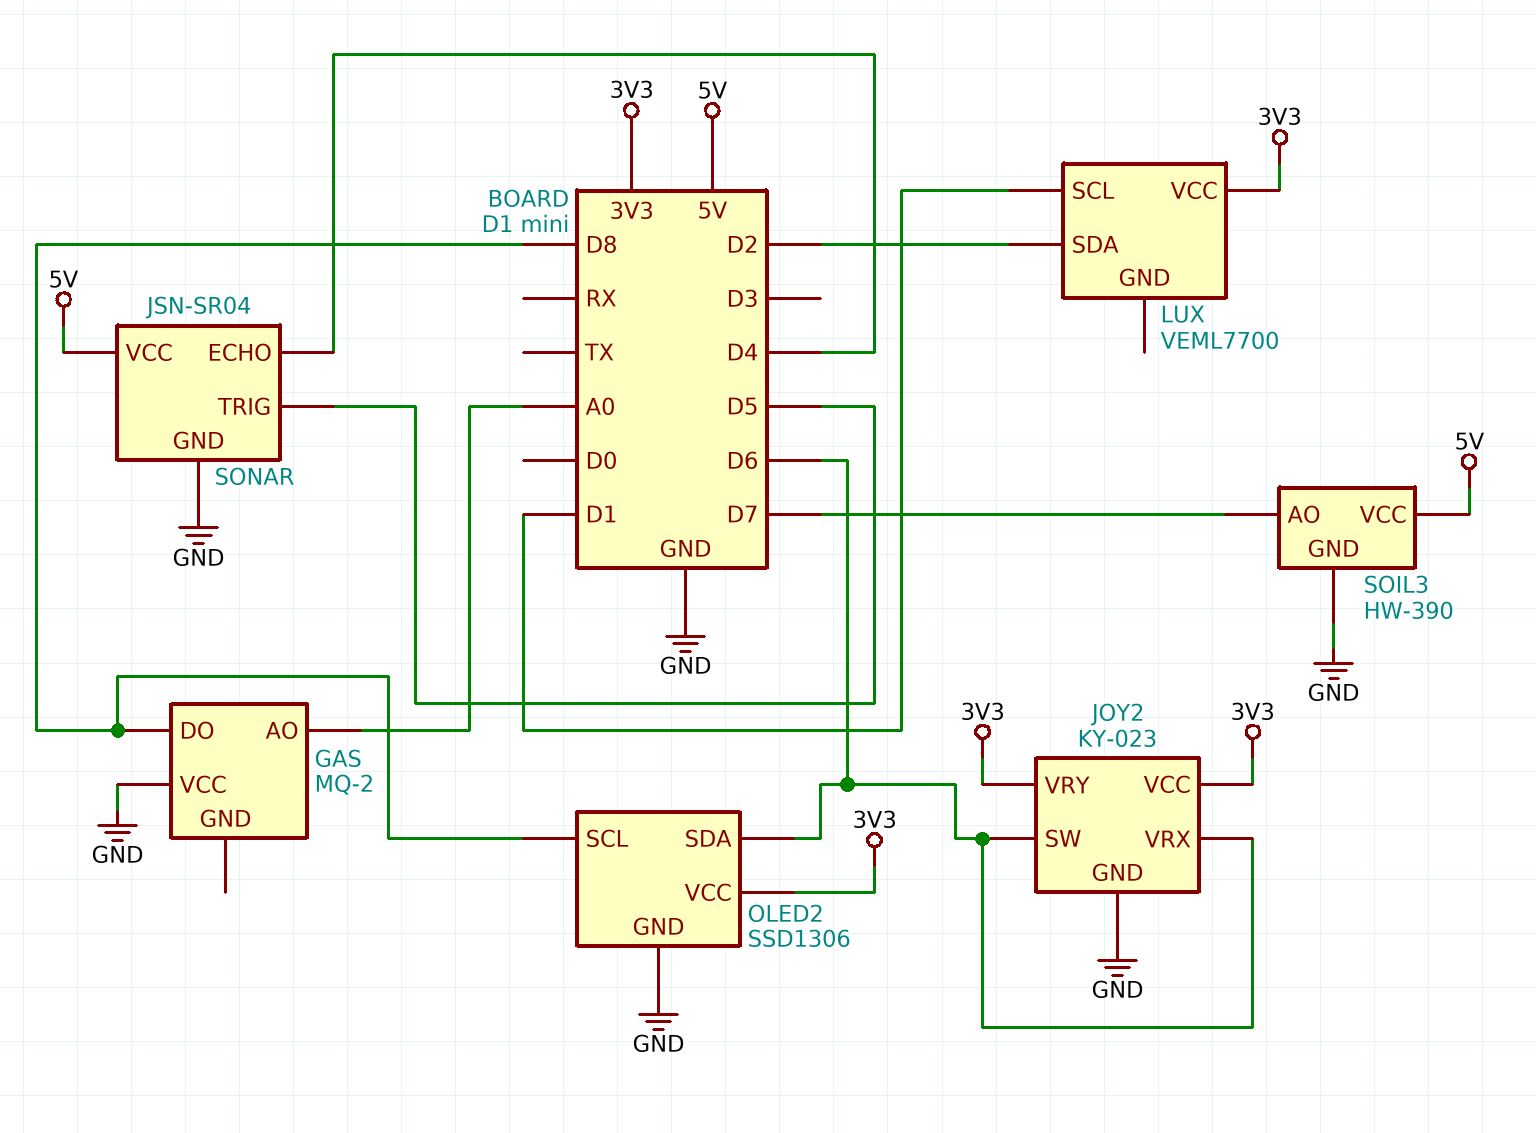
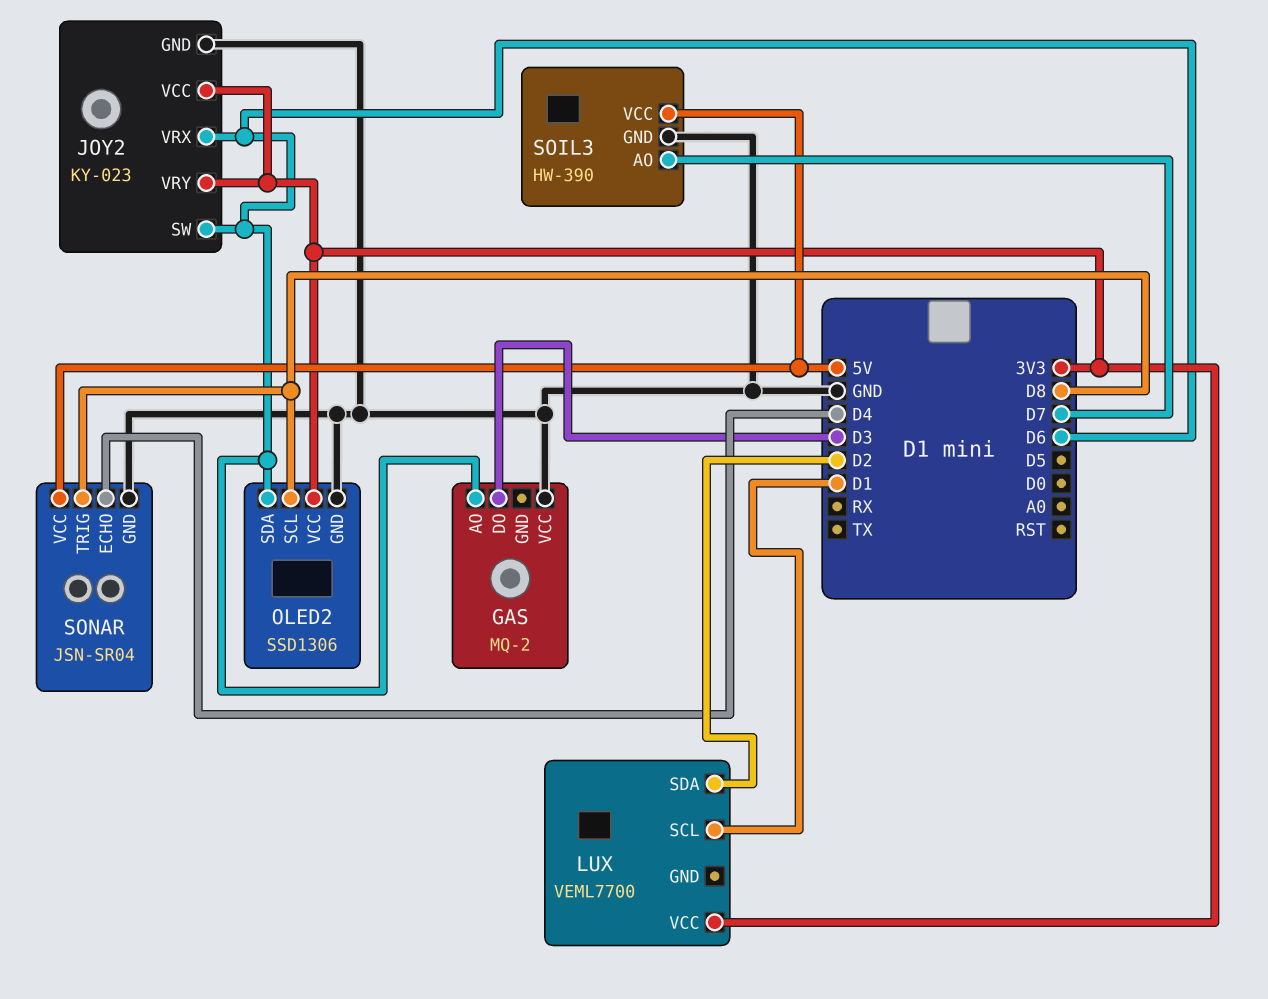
GAS pin AO: A0 -> D6
GAS pin DO: D8 -> D3
SONAR pin TRIG: D5 -> D8

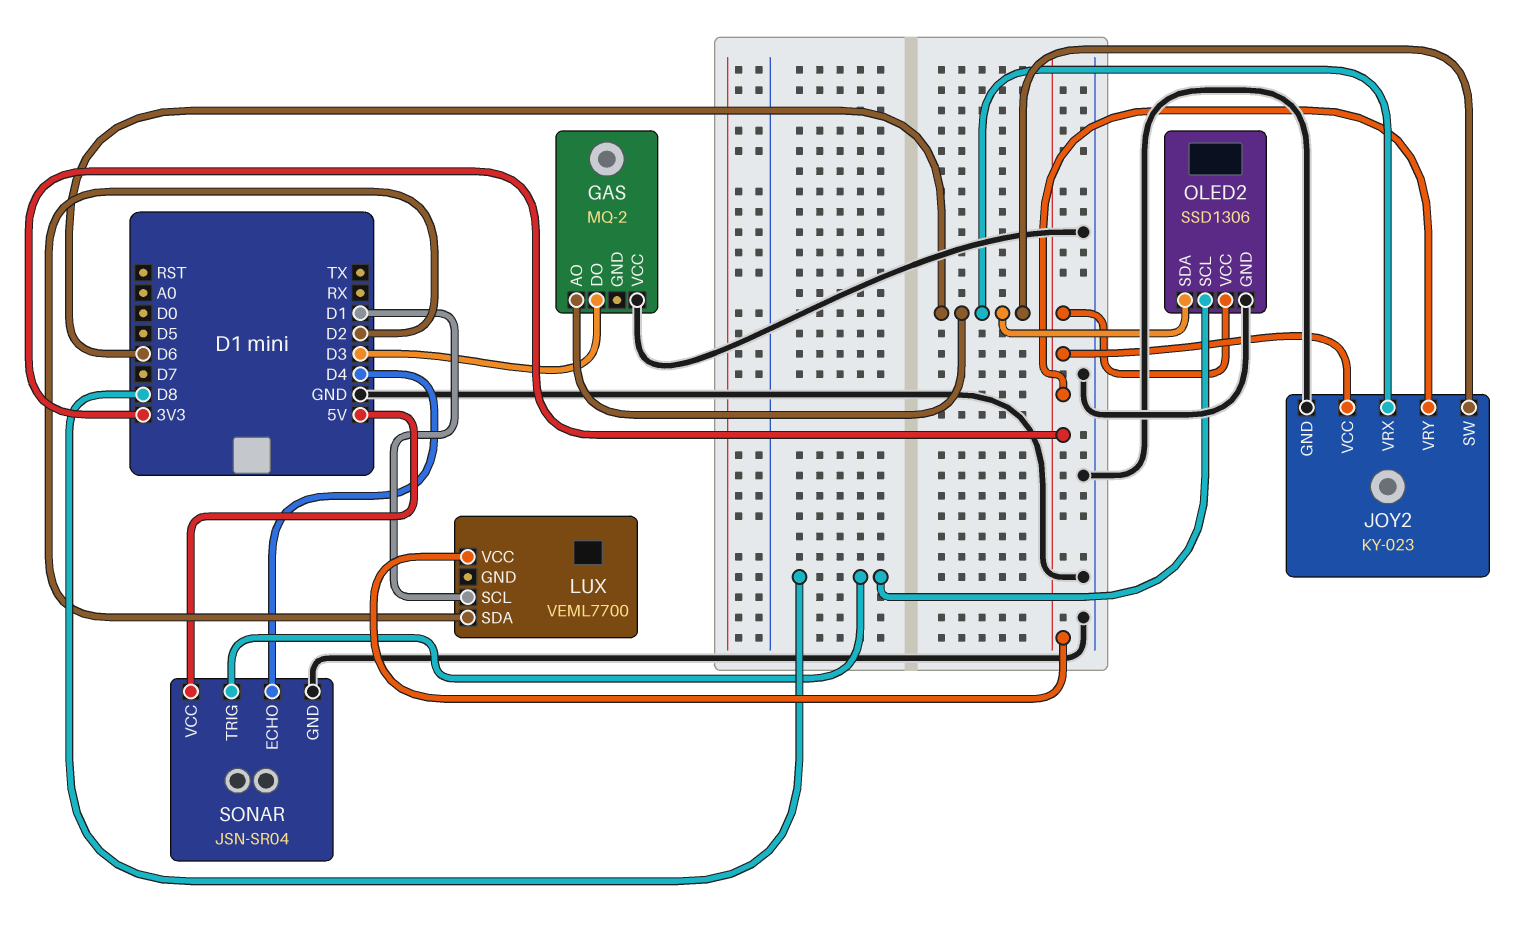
SOIL3: HW-390 -> none
SOIL3 pin AO: D7 -> none
SOIL3 pin GND: GND -> none
SOIL3 pin VCC: 5V -> none

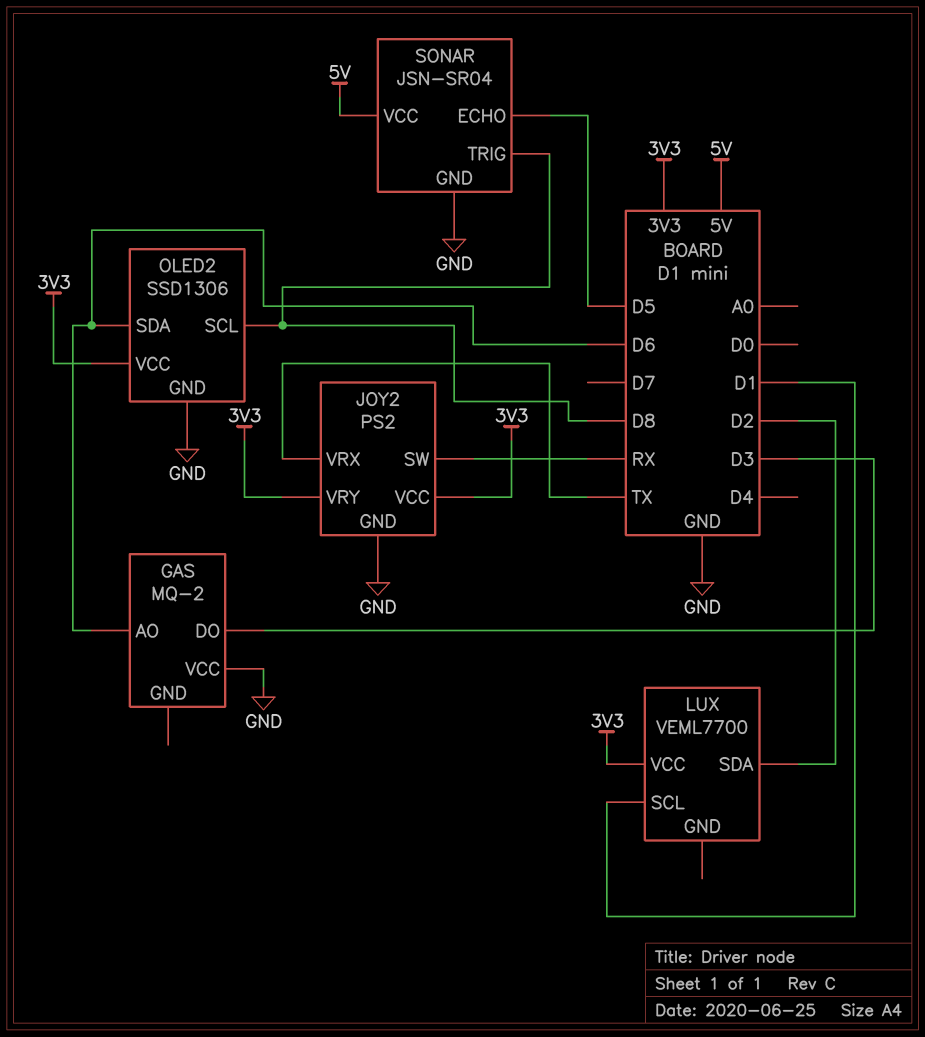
JOY2: KY-023 -> PS2
JOY2 pin SW: D6 -> RX
JOY2 pin VRX: D6 -> TX
SONAR pin ECHO: D4 -> D5

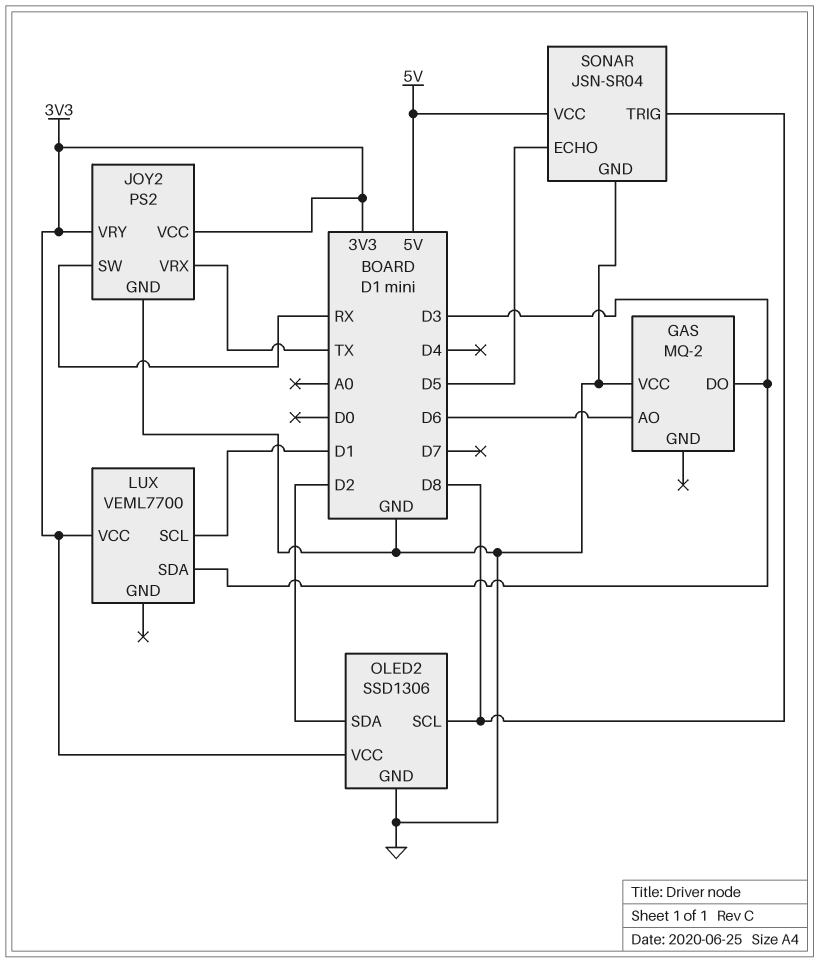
LUX pin SDA: D2 -> D3
OLED2 pin SDA: D6 -> D2

